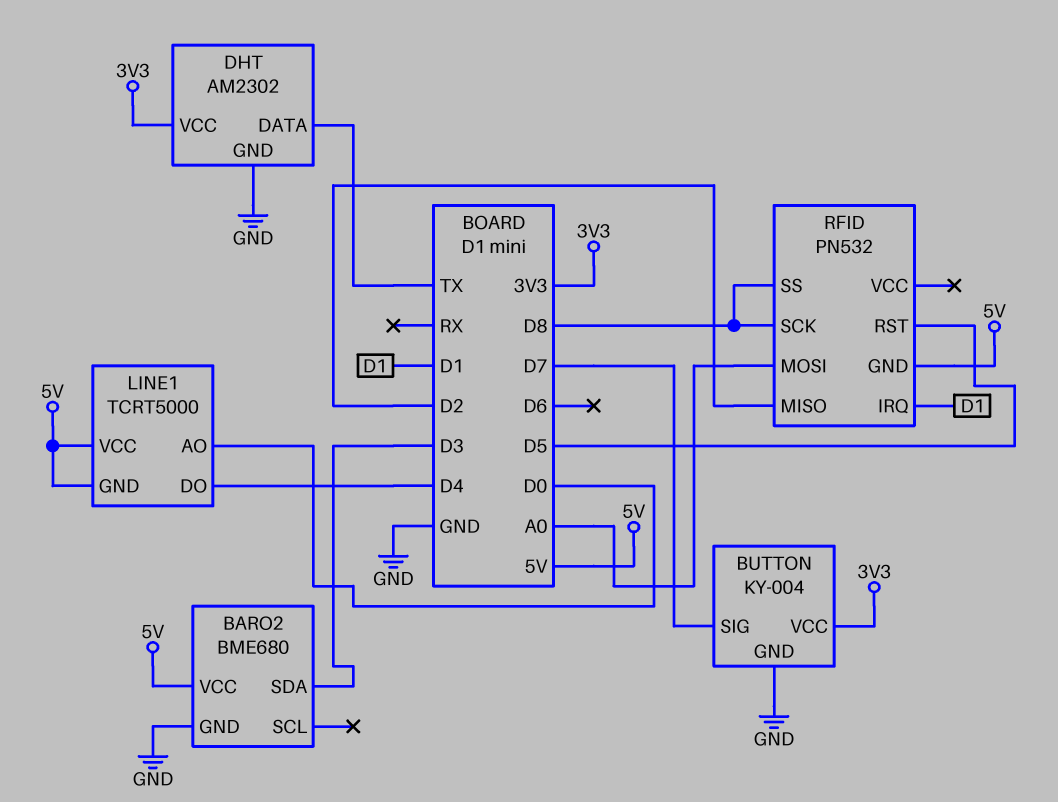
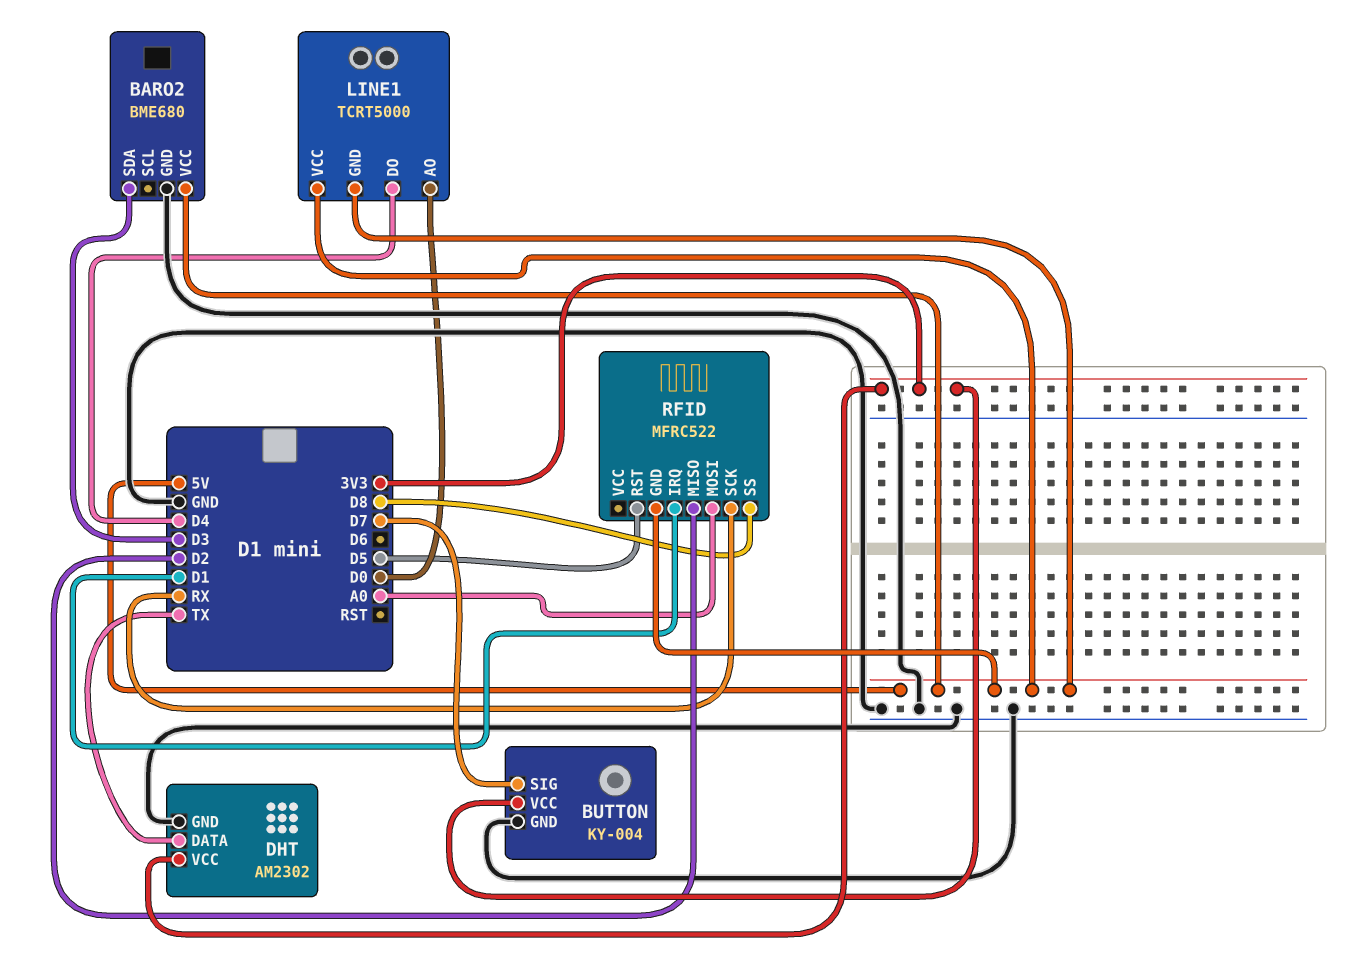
RFID: PN532 -> MFRC522
RFID pin SCK: D8 -> RX

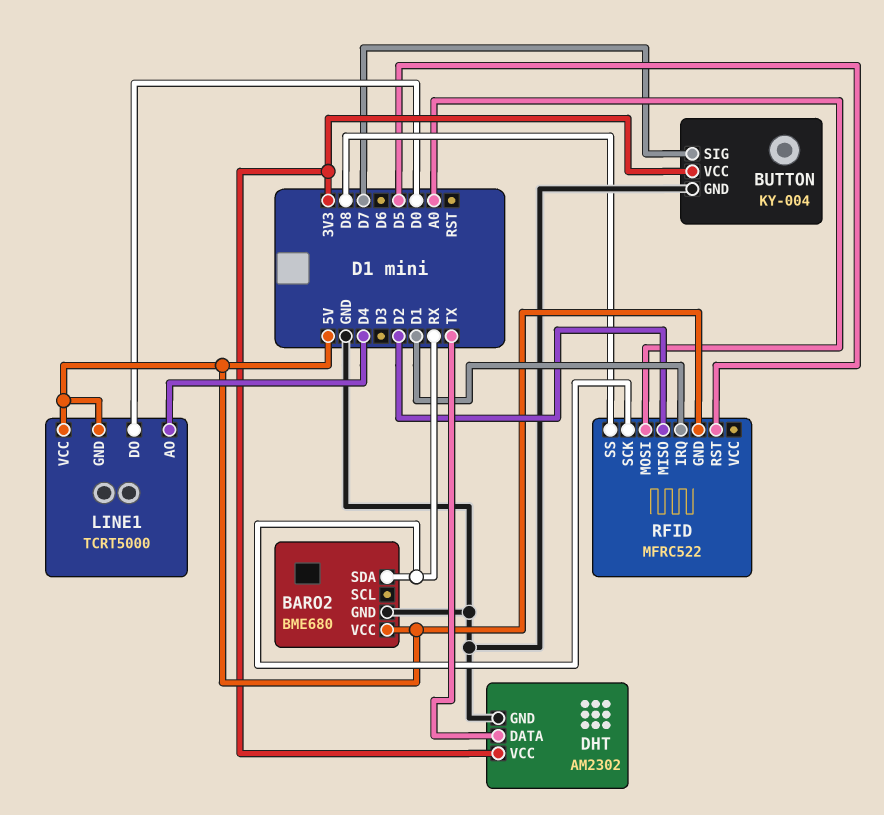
BARO2 pin SDA: D3 -> RX
LINE1 pin AO: D0 -> D4
LINE1 pin DO: D4 -> D0

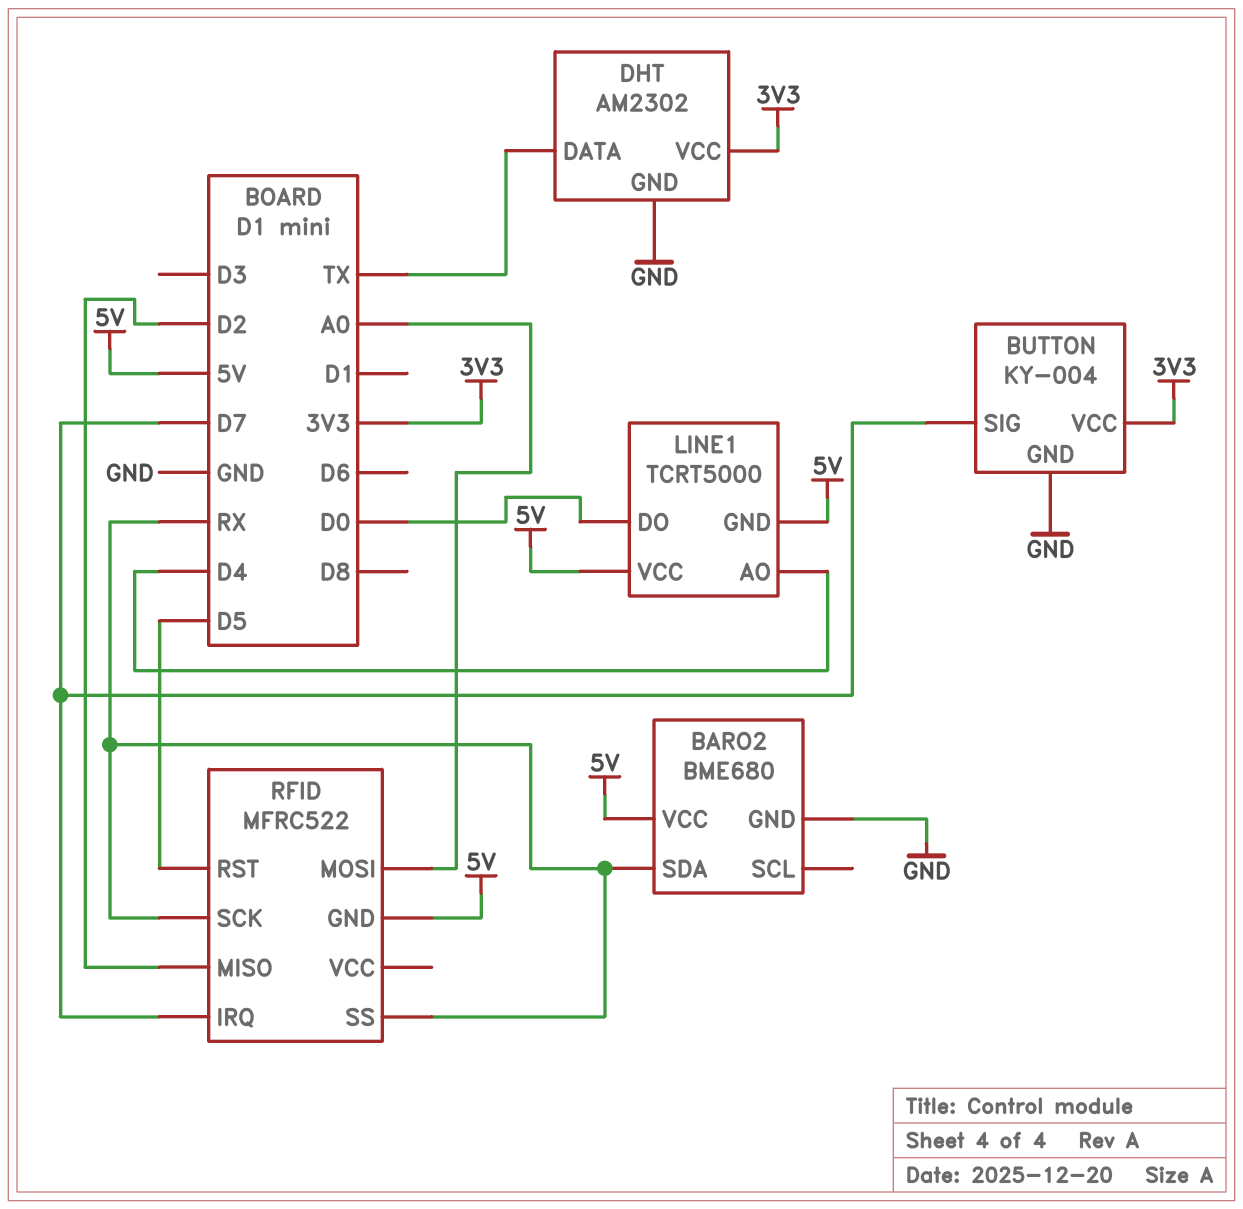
RFID pin IRQ: D1 -> D7
RFID pin SS: D8 -> RX

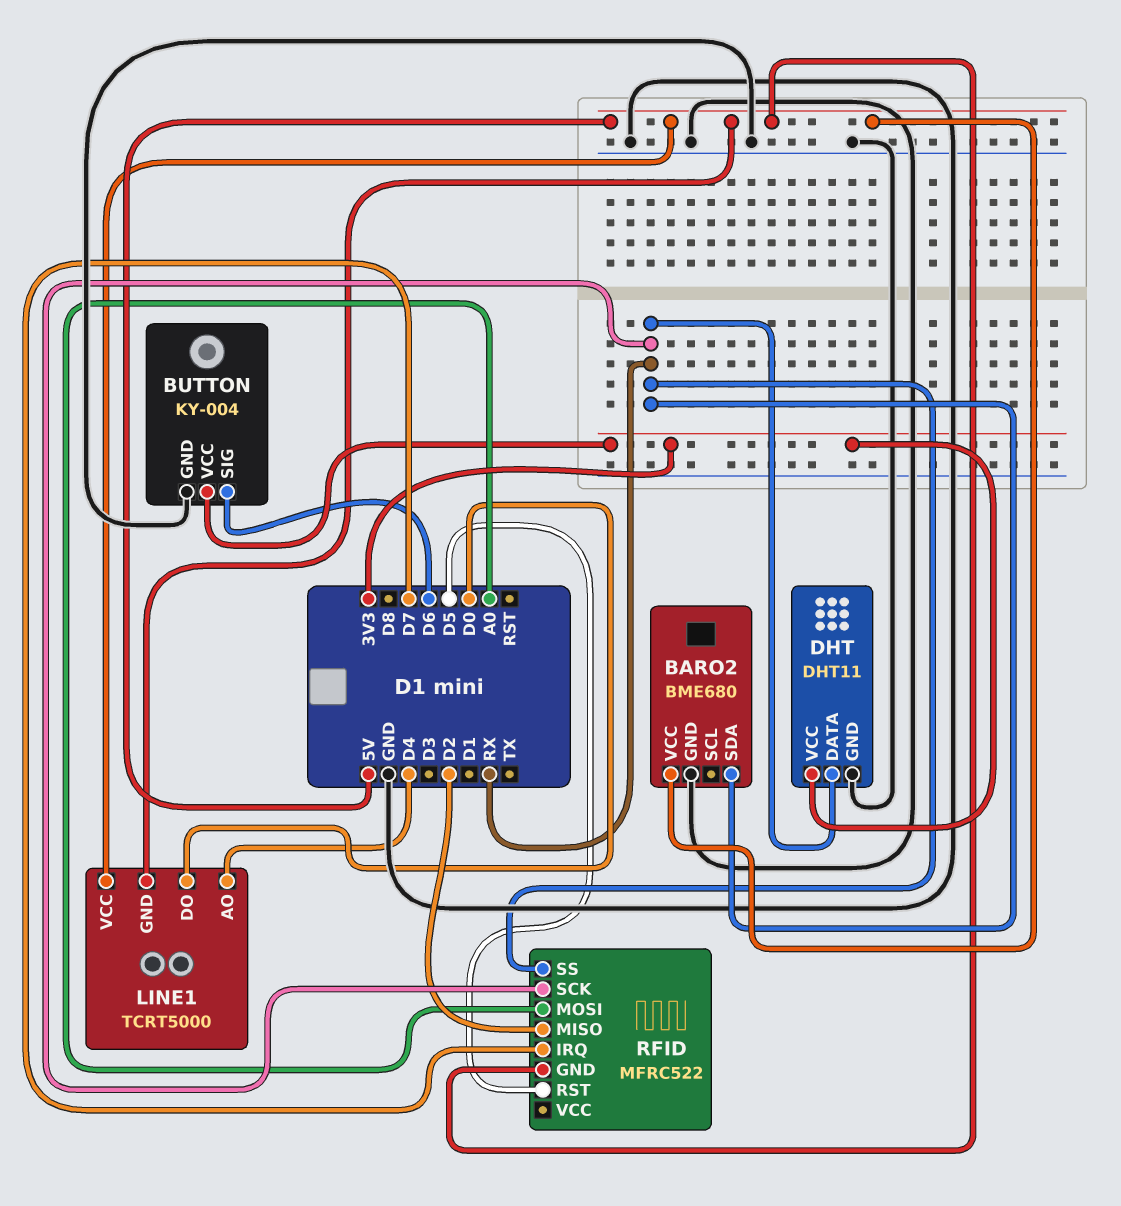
BUTTON pin SIG: D7 -> D6
DHT: AM2302 -> DHT11
DHT pin DATA: TX -> RX

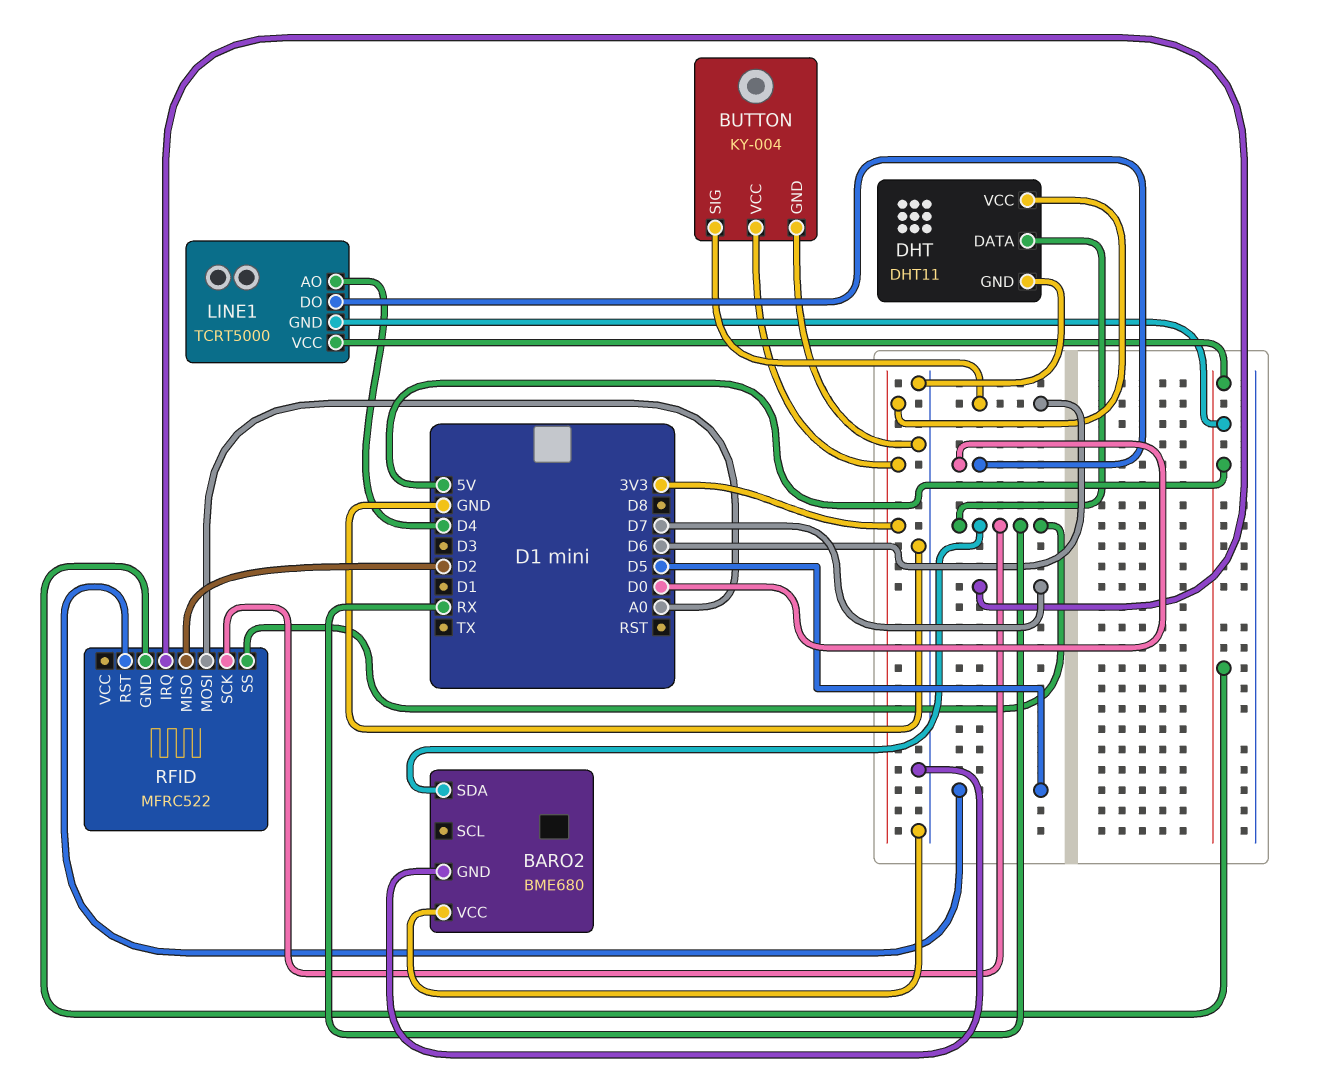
BARO2 pin VCC: 5V -> GND

